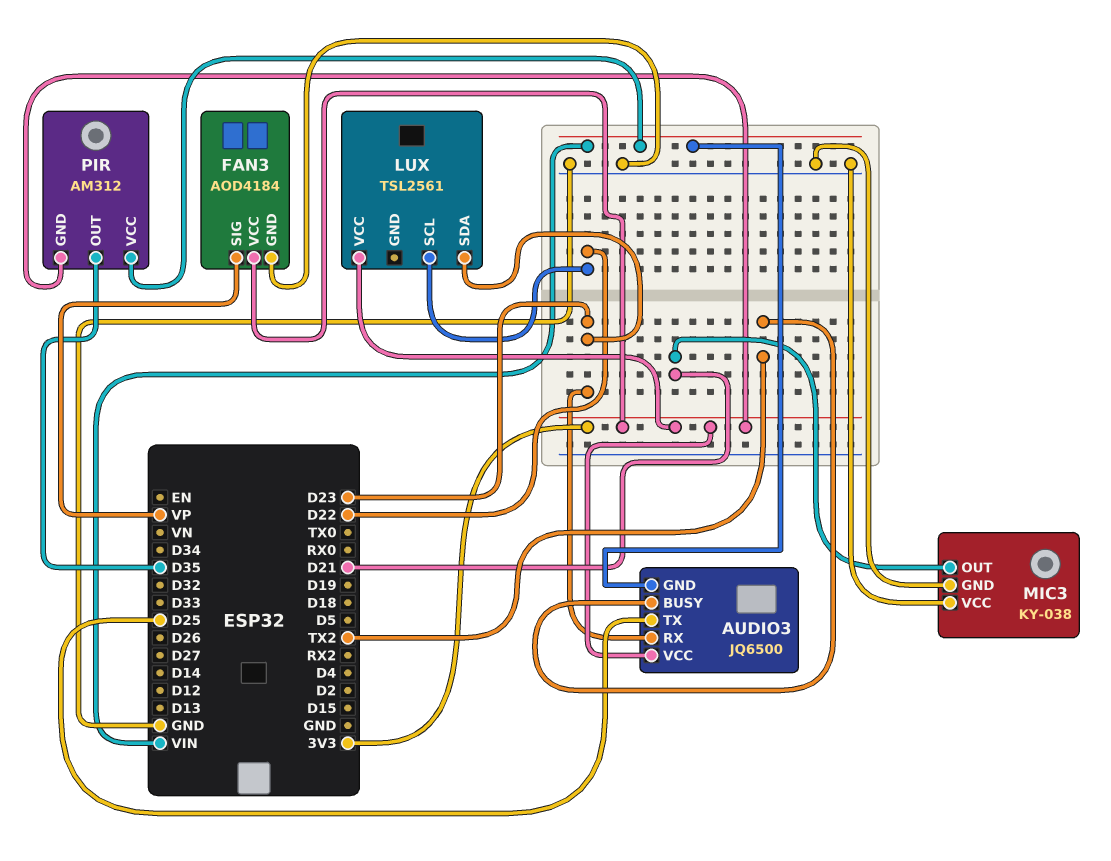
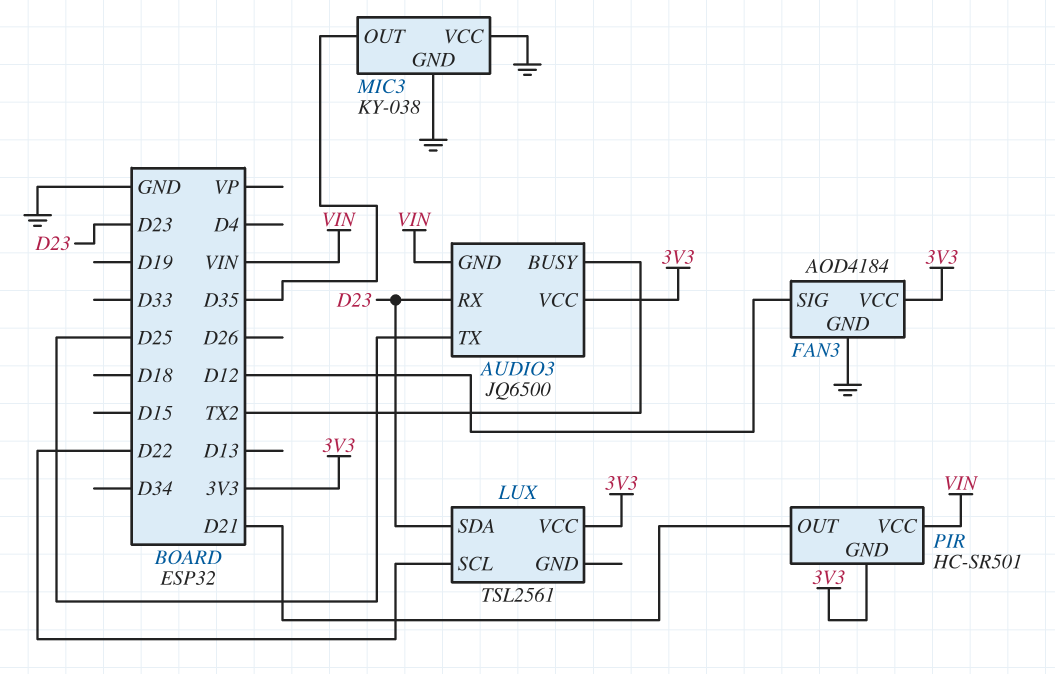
FAN3 pin SIG: VP -> D12
MIC3 pin OUT: D21 -> D35
PIR: AM312 -> HC-SR501
PIR pin OUT: D35 -> D21

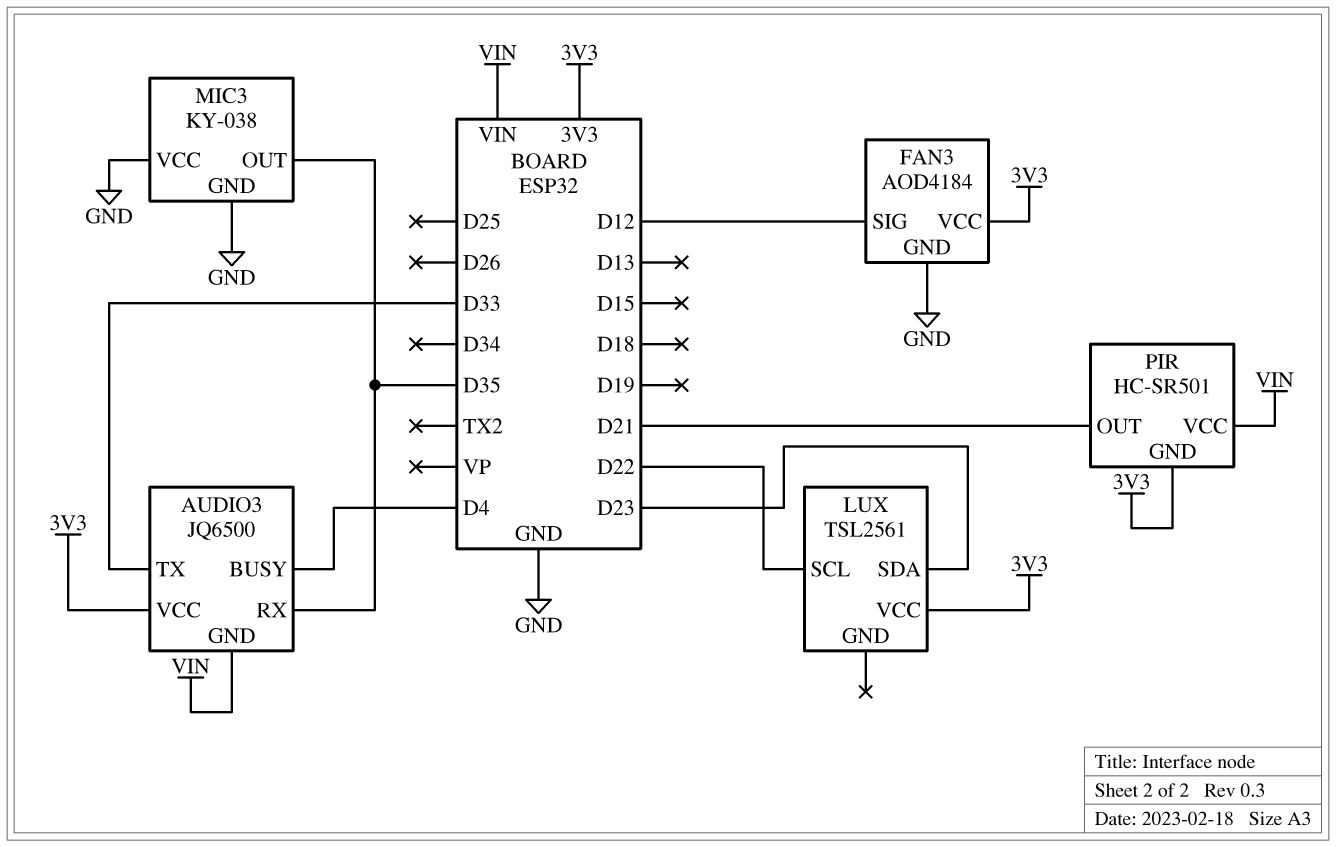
AUDIO3 pin BUSY: TX2 -> D4
AUDIO3 pin RX: D23 -> D35
AUDIO3 pin TX: D25 -> D33

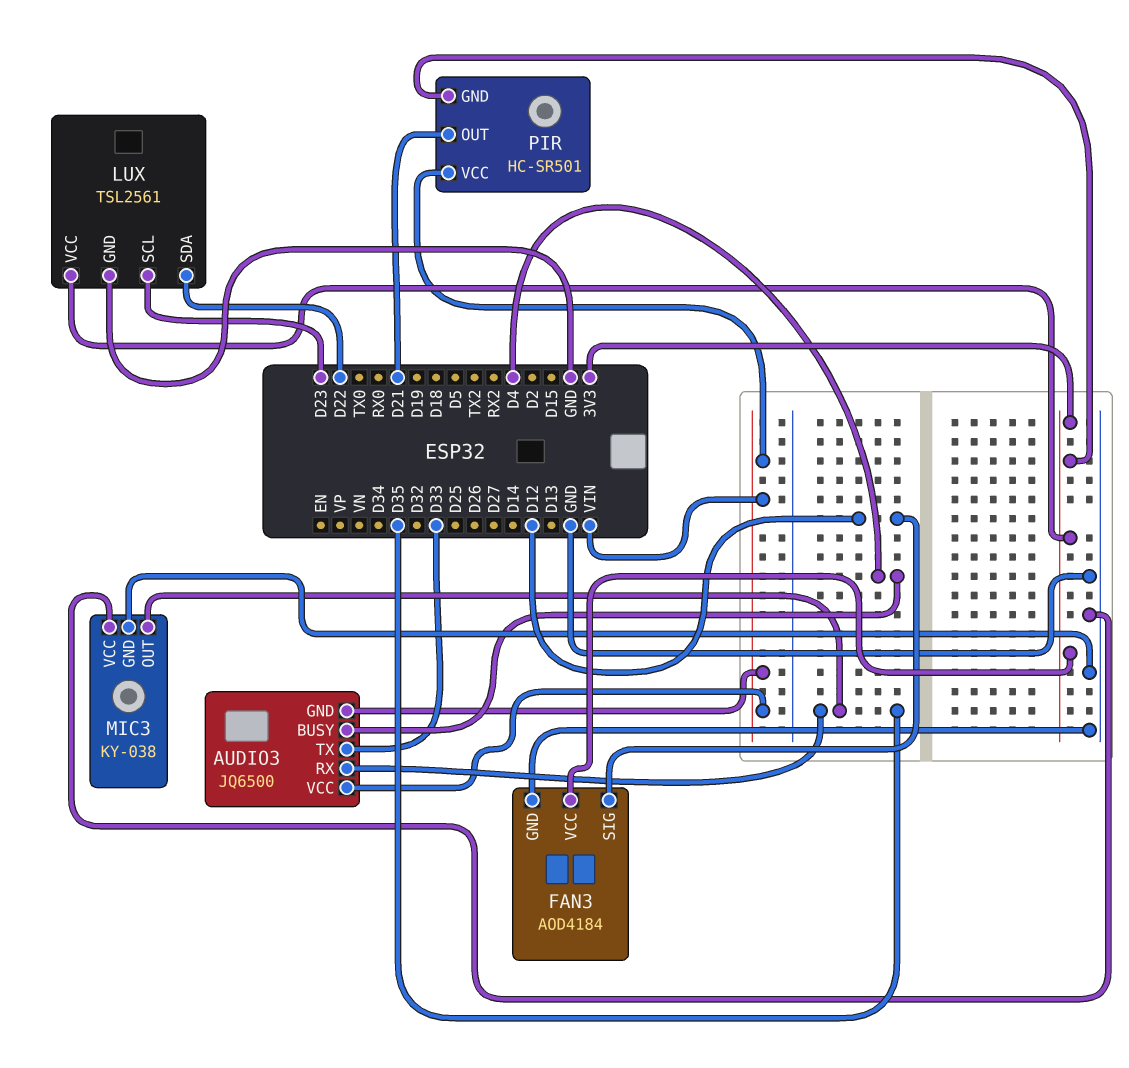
AUDIO3 pin VCC: 3V3 -> VIN
LUX pin GND: none -> GND
LUX pin SCL: D22 -> D23
LUX pin SDA: D23 -> D22

